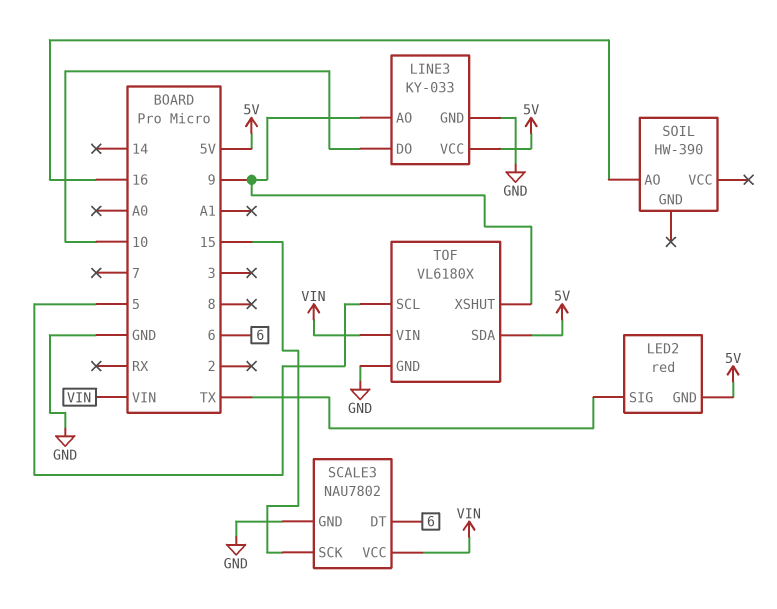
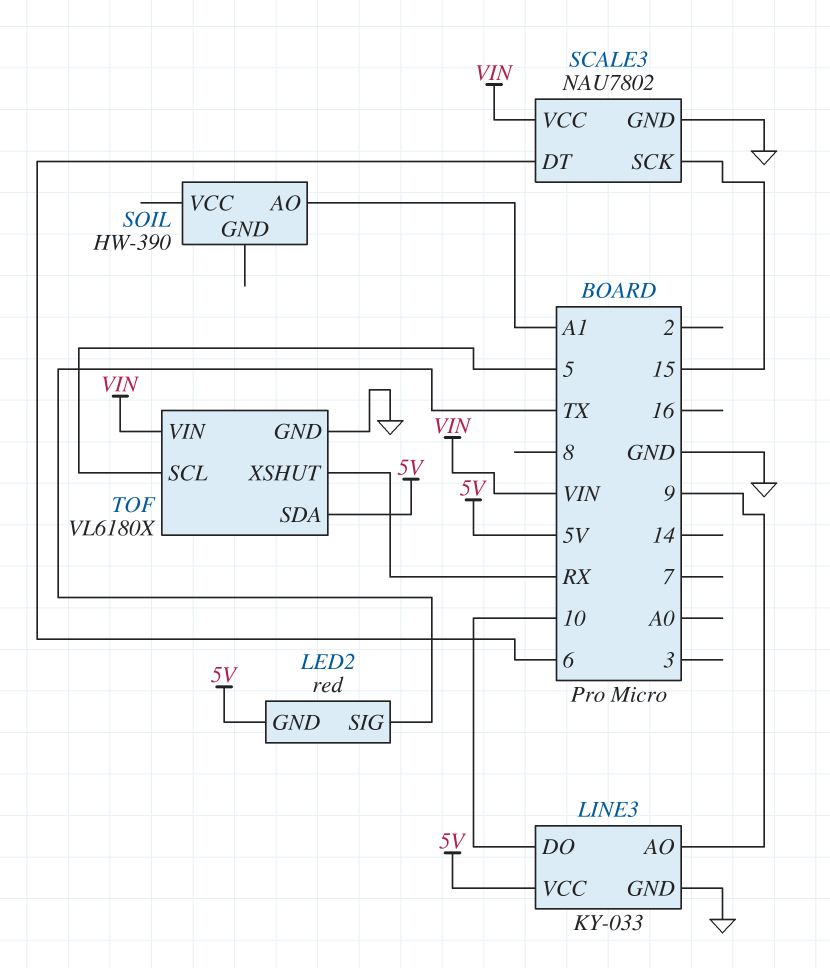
SOIL pin AO: 16 -> A1
TOF pin XSHUT: 9 -> RX

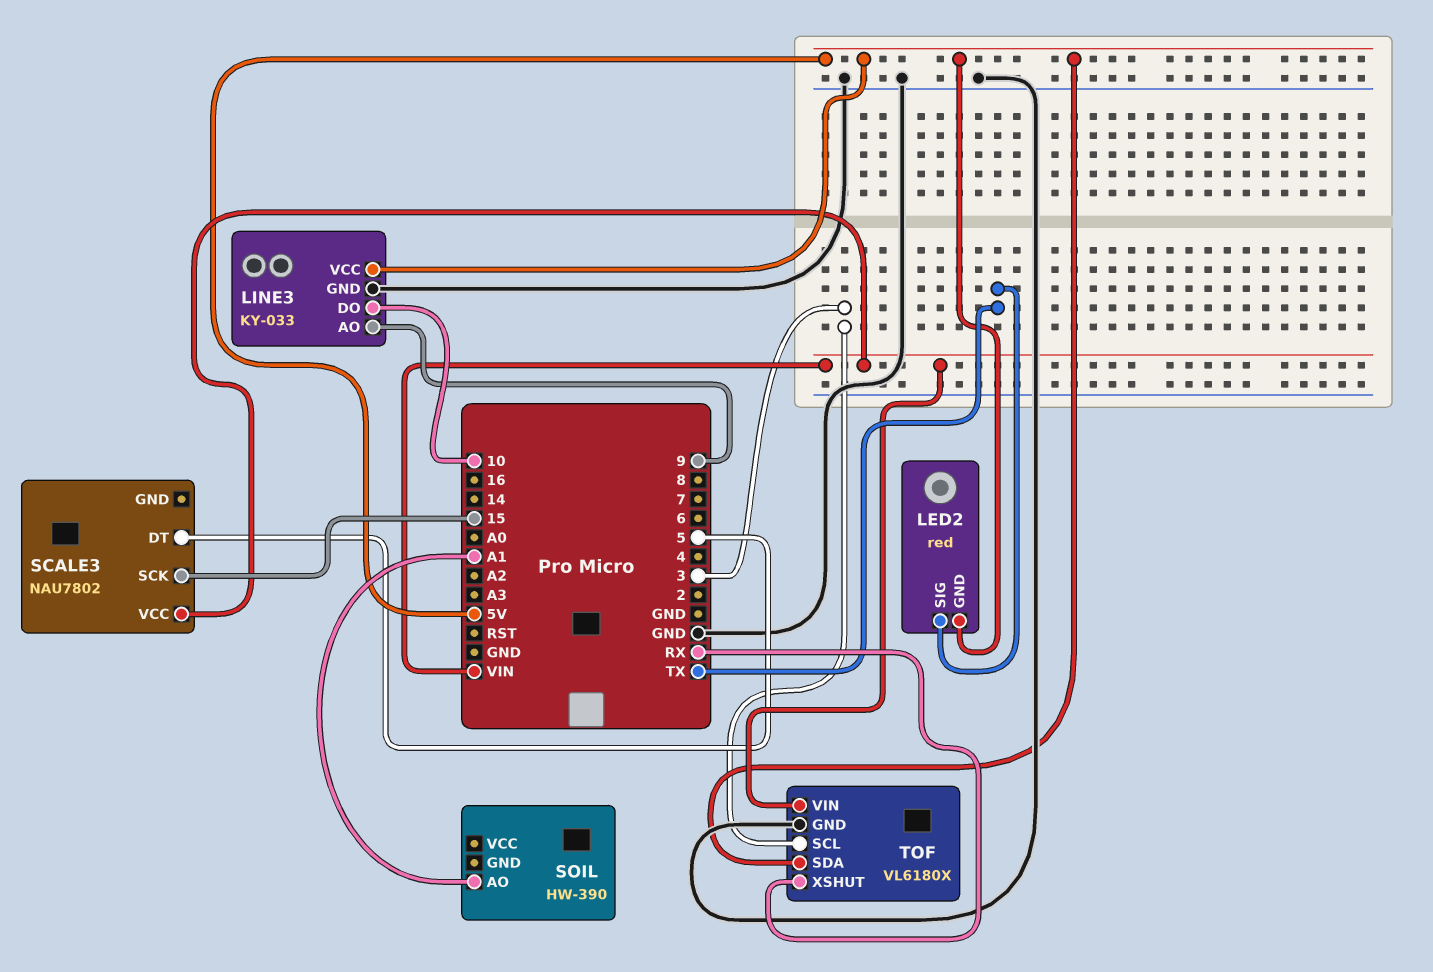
SCALE3 pin DT: 6 -> 5
SCALE3 pin GND: GND -> none
TOF pin SCL: 5 -> 3

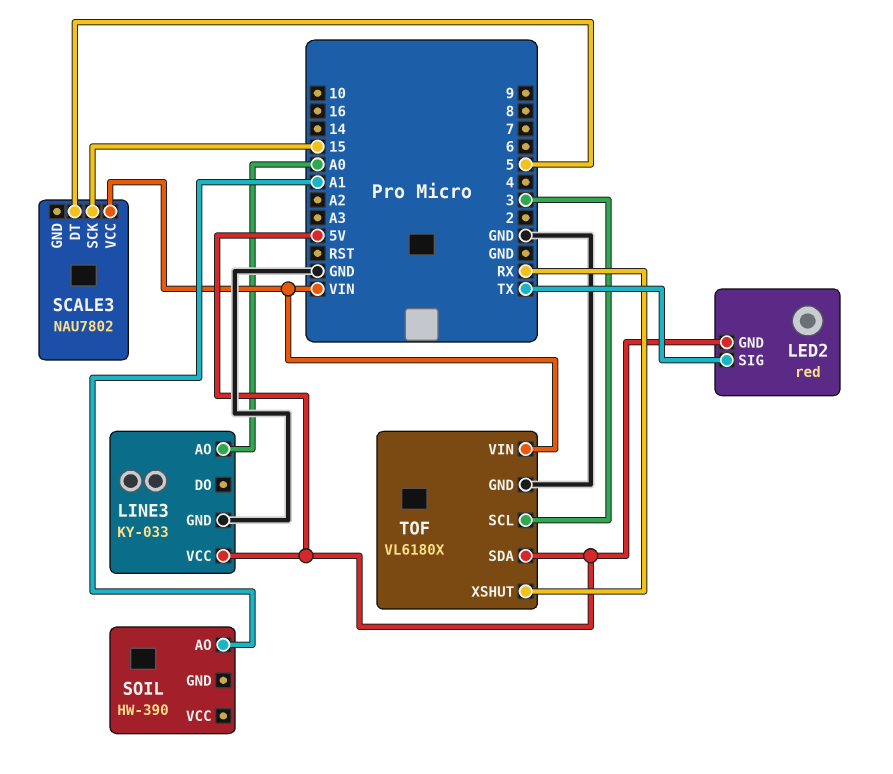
LINE3 pin AO: 9 -> A0
LINE3 pin DO: 10 -> none

